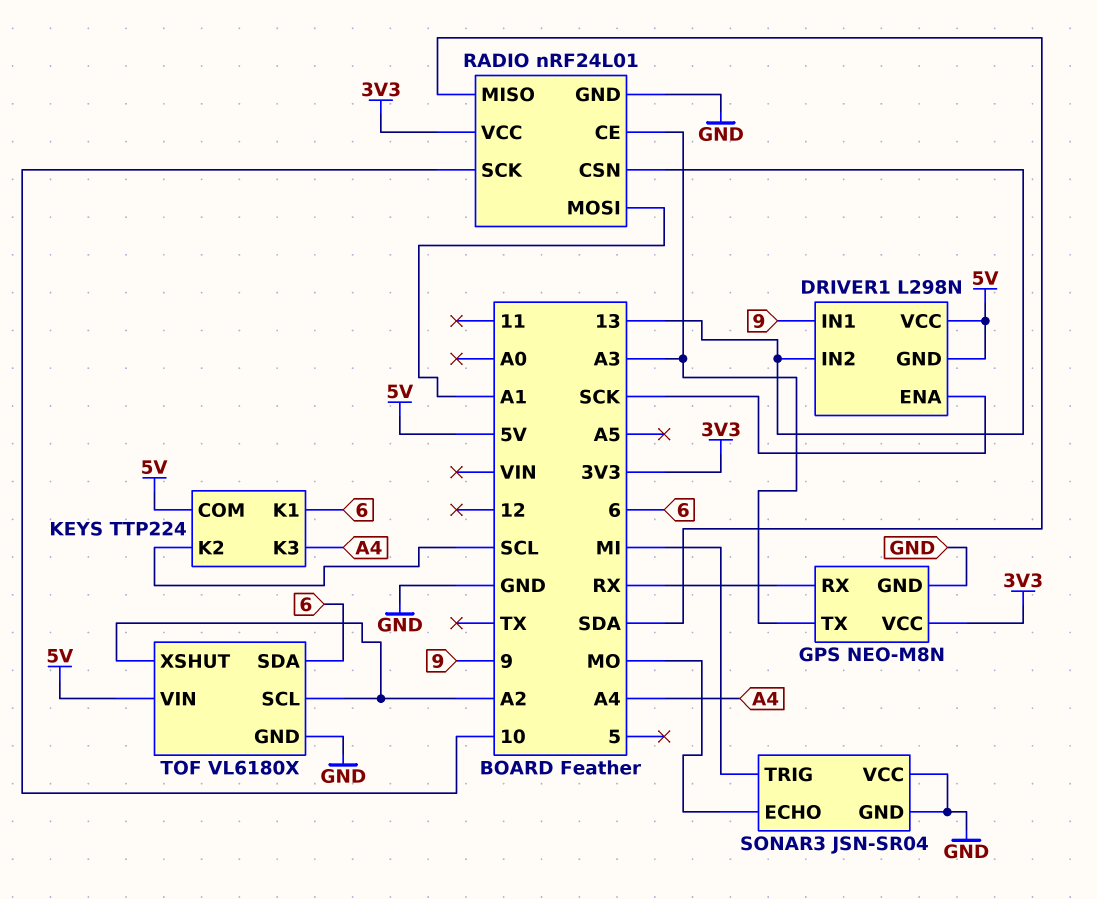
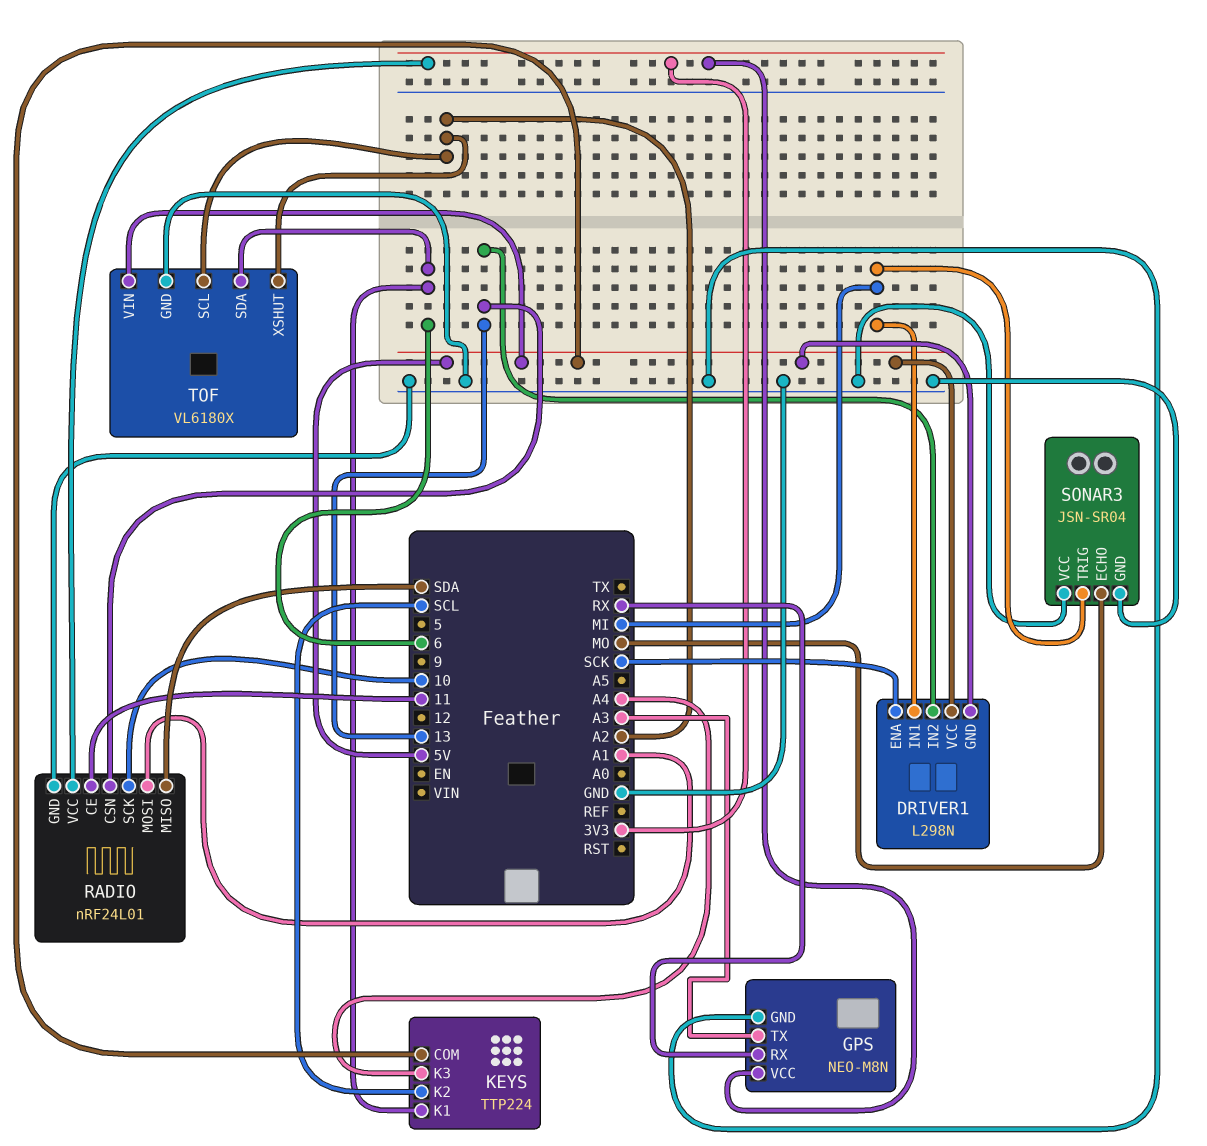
DRIVER1 pin IN1: 9 -> MI
RADIO pin CE: A3 -> 11

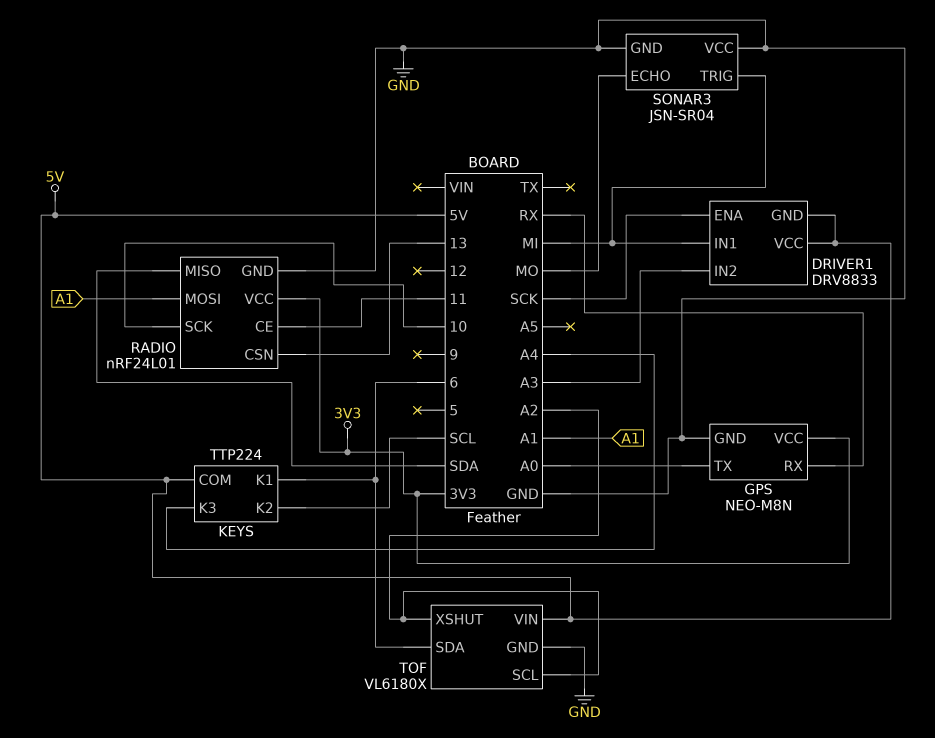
DRIVER1: L298N -> DRV8833
DRIVER1 pin IN2: 13 -> A3
GPS pin TX: A3 -> A0

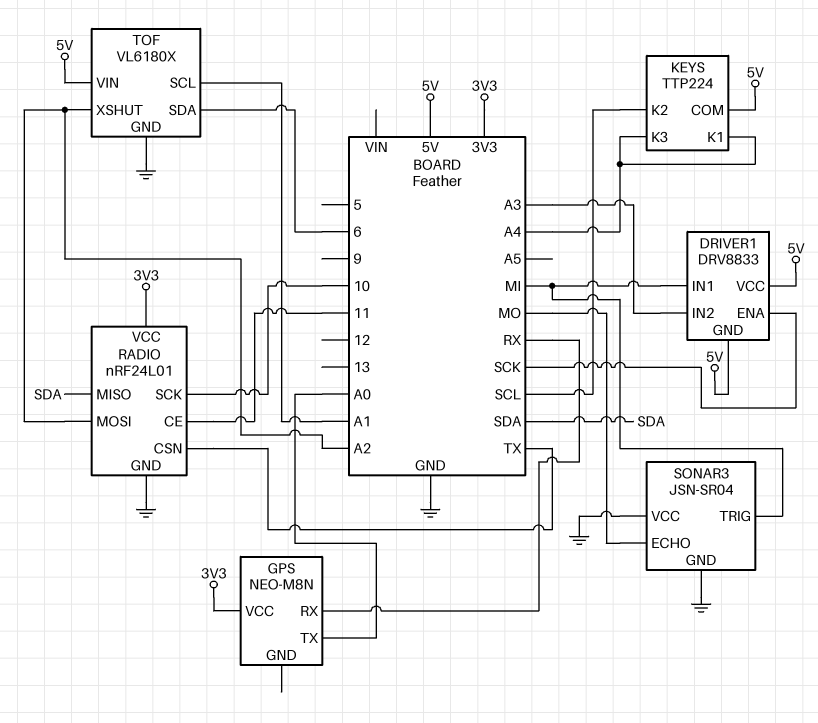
GPS pin GND: GND -> none
KEYS pin K1: 6 -> A4
RADIO pin CSN: 13 -> TX
RADIO pin MOSI: A1 -> A2
TOF pin SCL: A2 -> A1

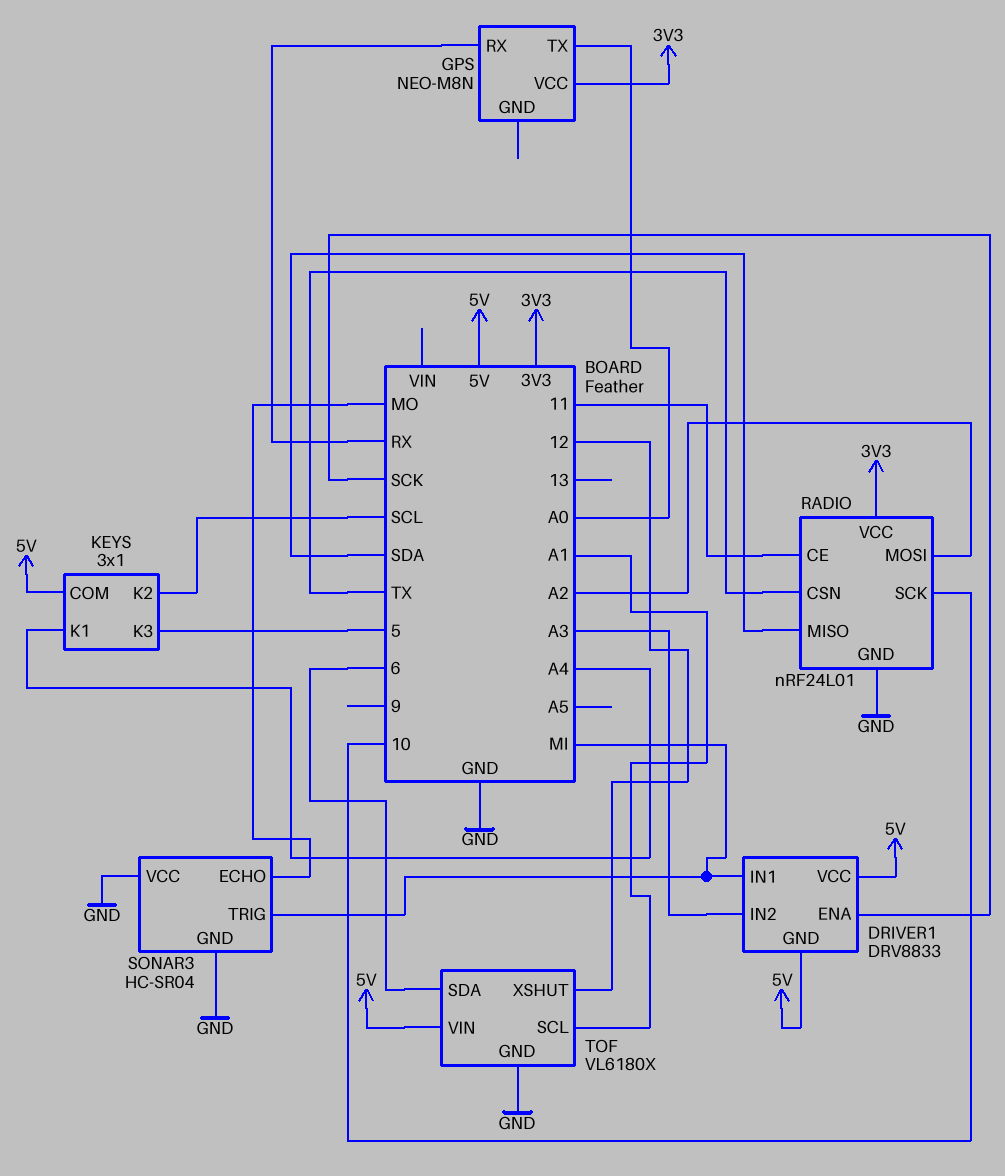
KEYS: TTP224 -> 3x1
KEYS pin K3: A4 -> 5
SONAR3: JSN-SR04 -> HC-SR04
TOF pin XSHUT: A2 -> 12

